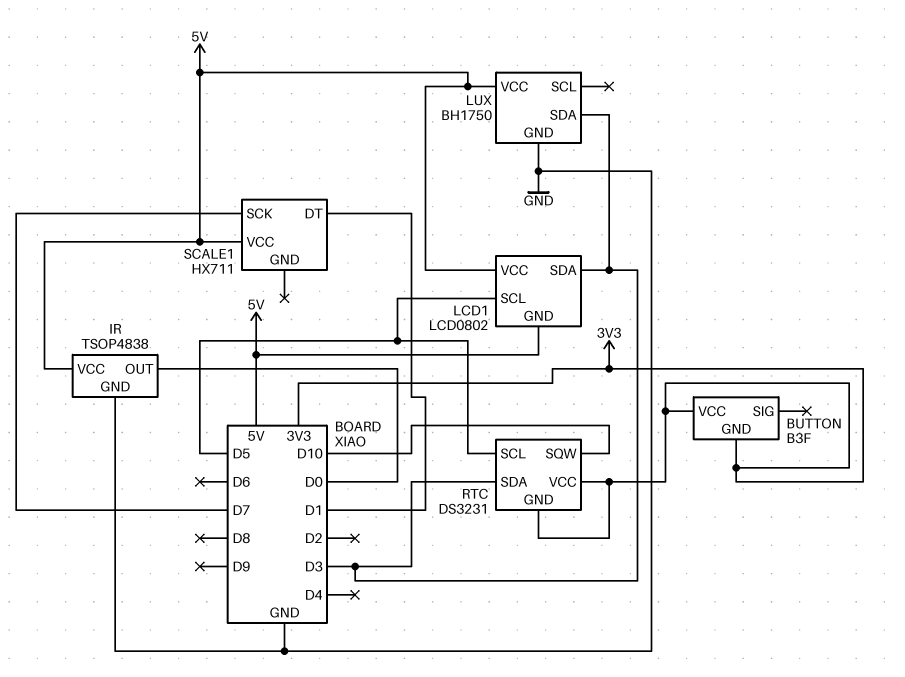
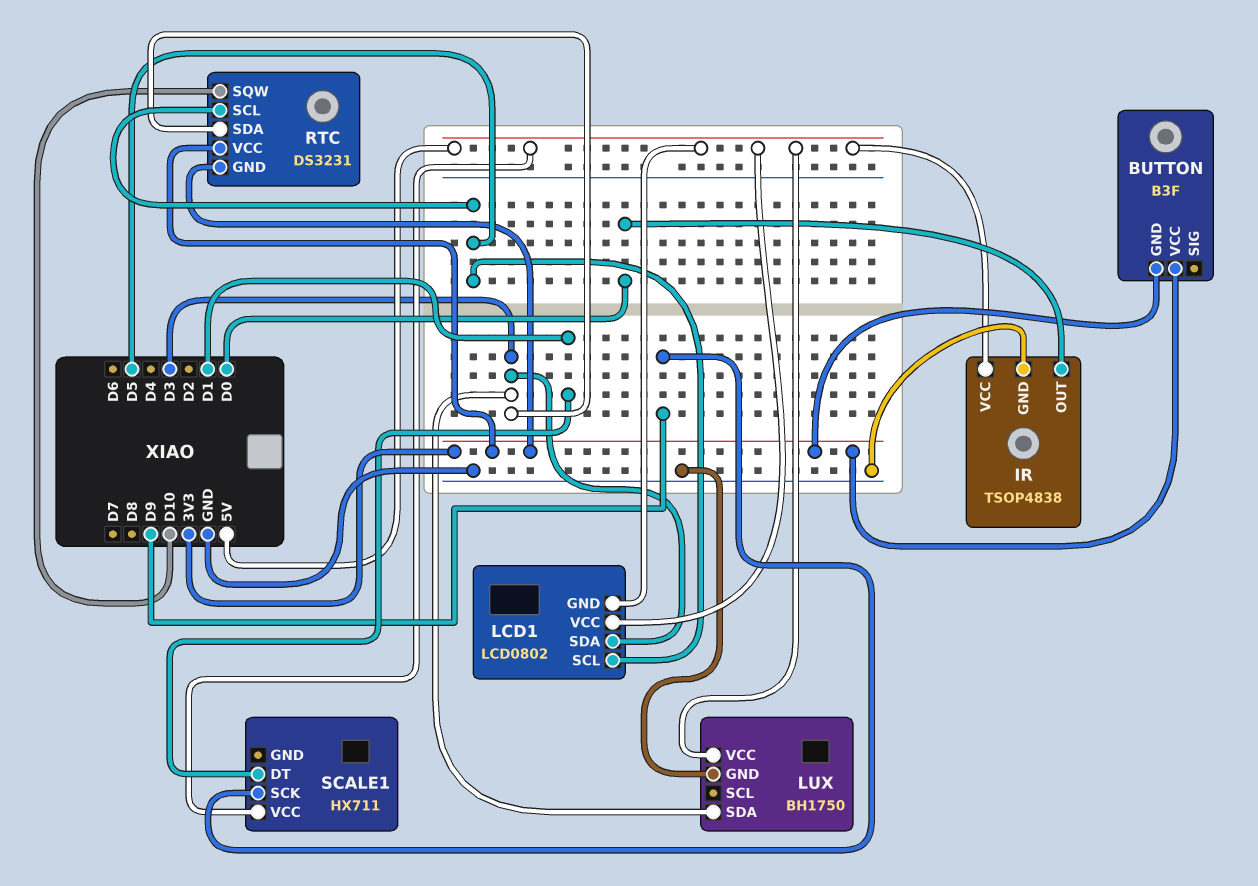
SCALE1 pin SCK: D7 -> D9

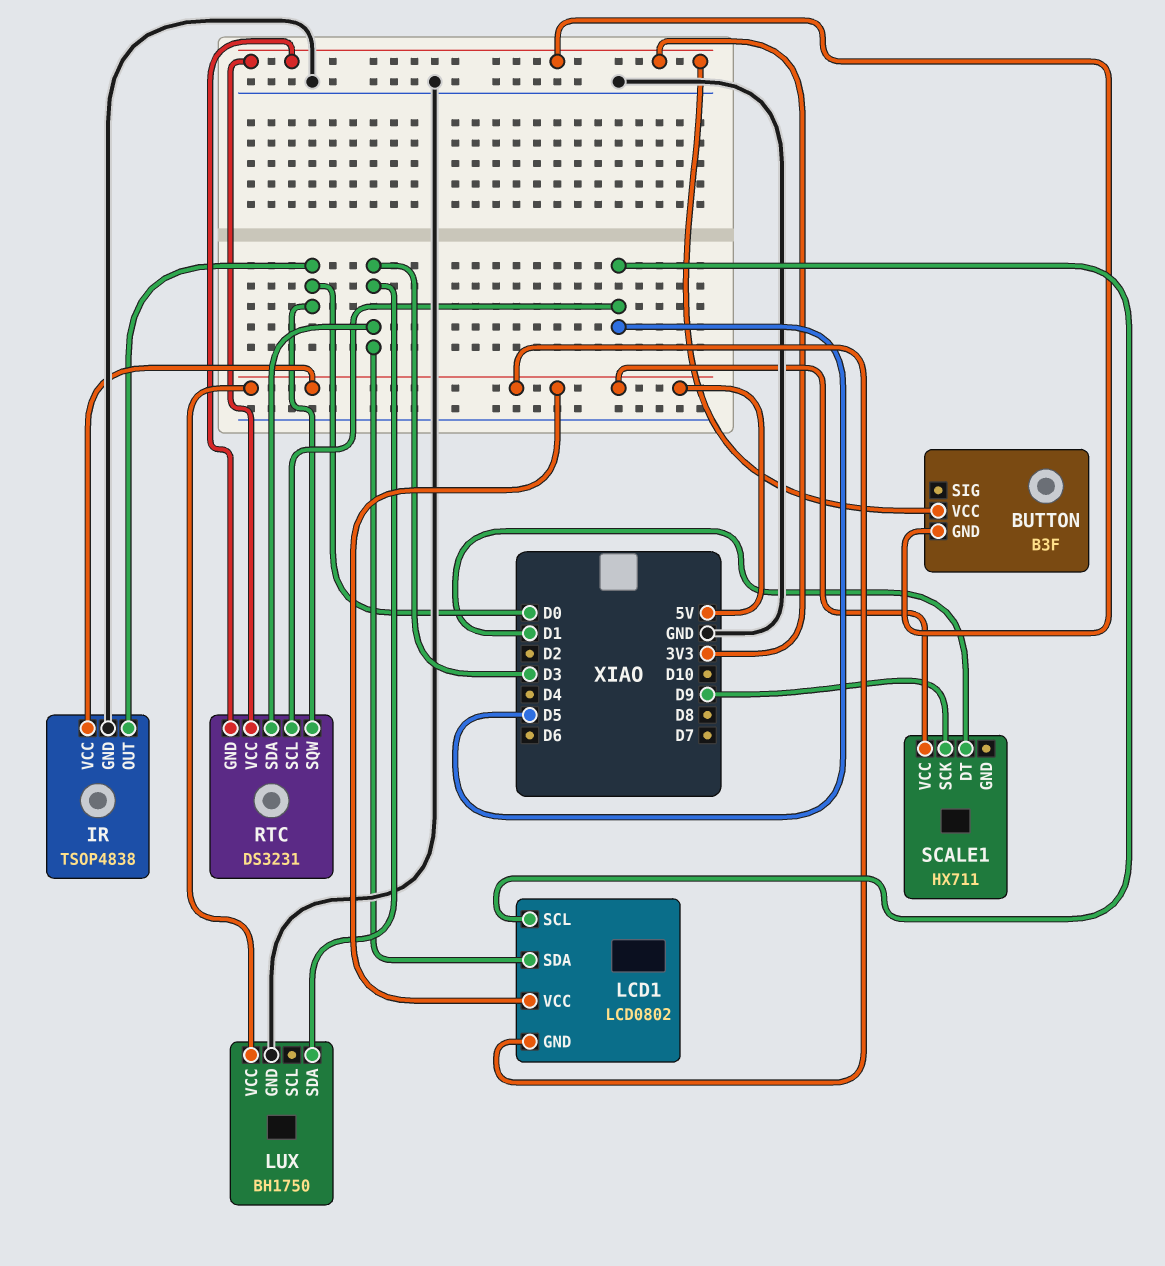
RTC pin SQW: D10 -> D0

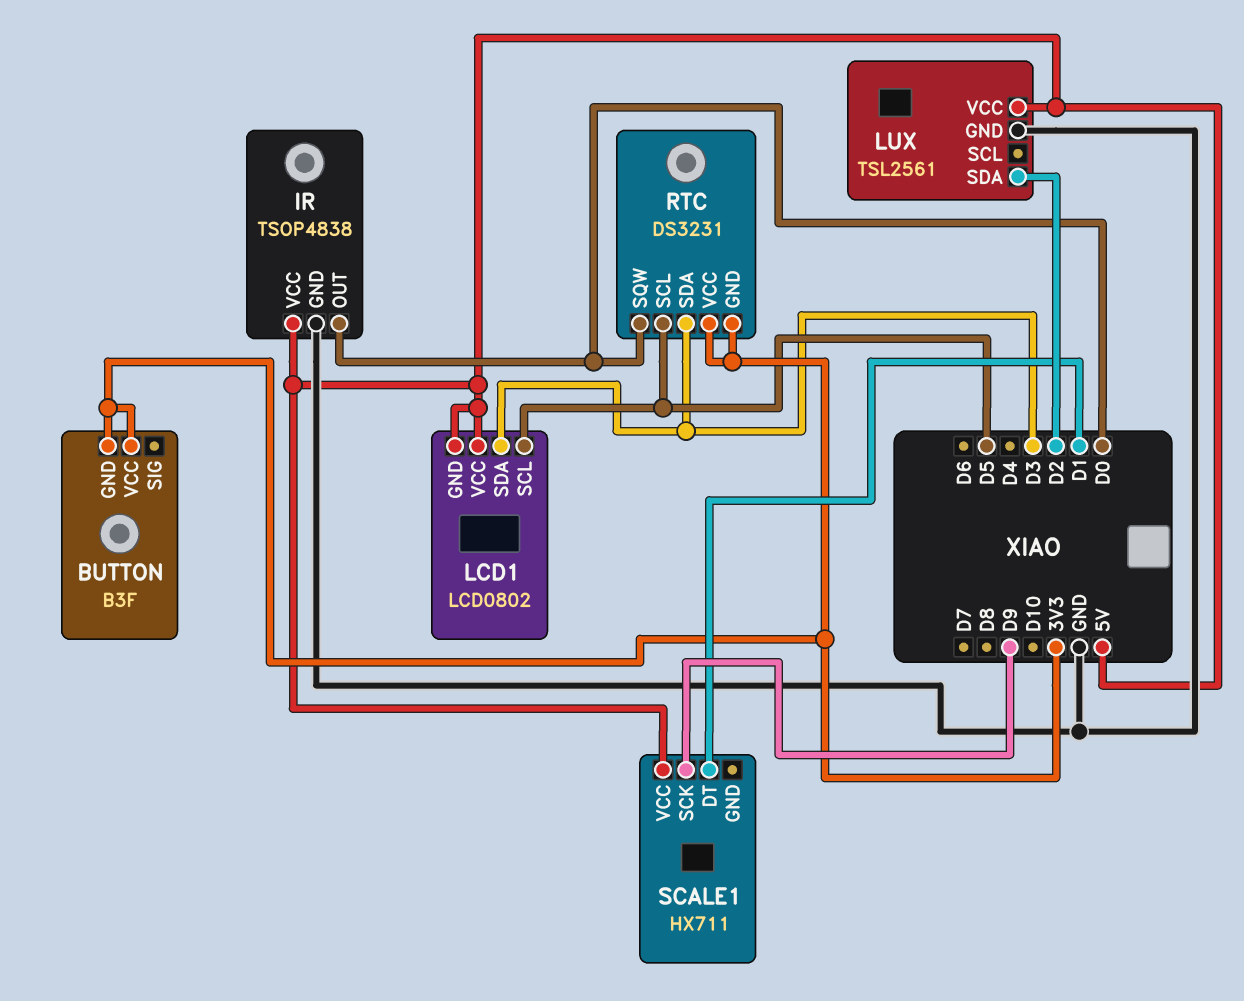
LUX: BH1750 -> TSL2561
LUX pin SDA: D3 -> D2

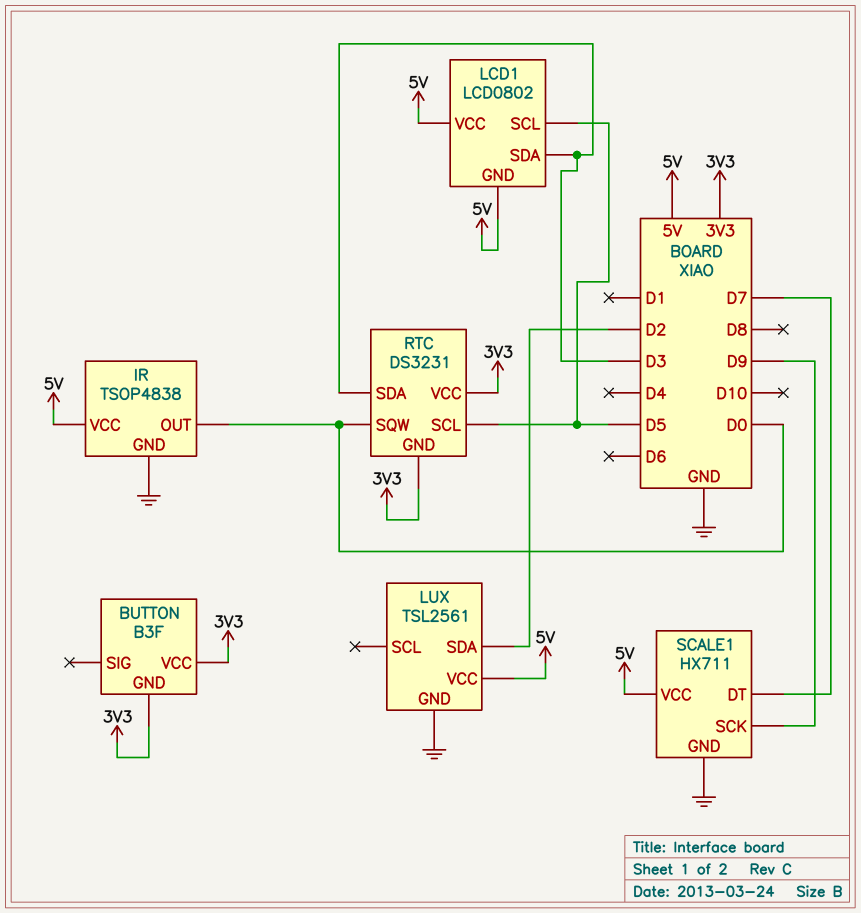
SCALE1 pin DT: D1 -> D7
SCALE1 pin GND: none -> GND

